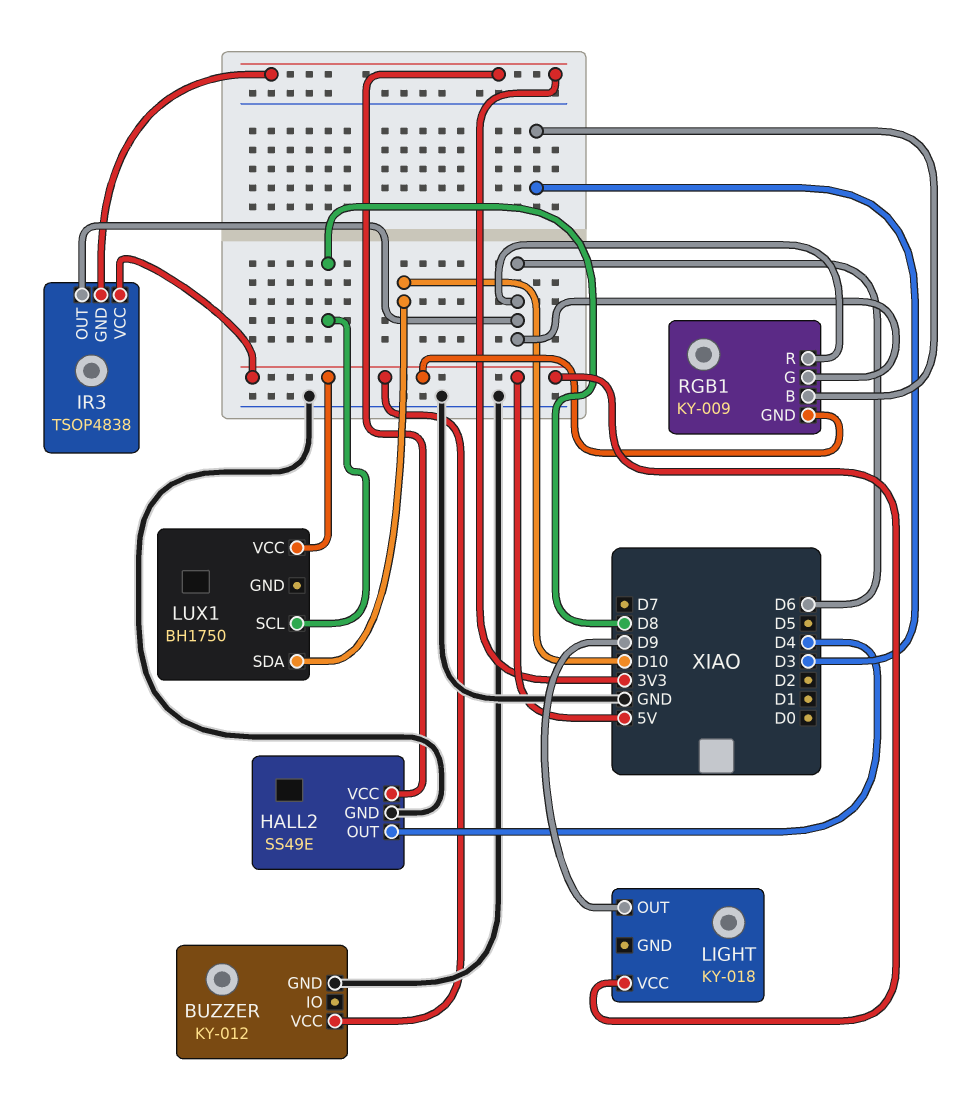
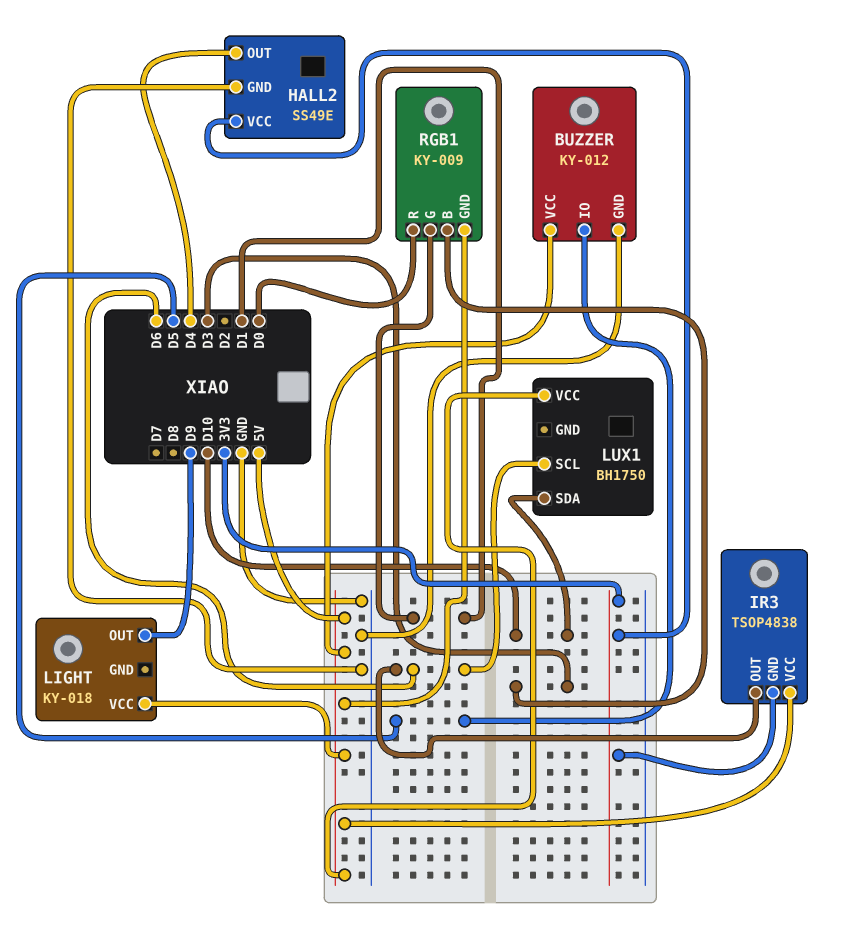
BUZZER pin IO: none -> D5
LUX1 pin SCL: D8 -> D6
RGB1 pin G: D6 -> D1
RGB1 pin R: D6 -> D0

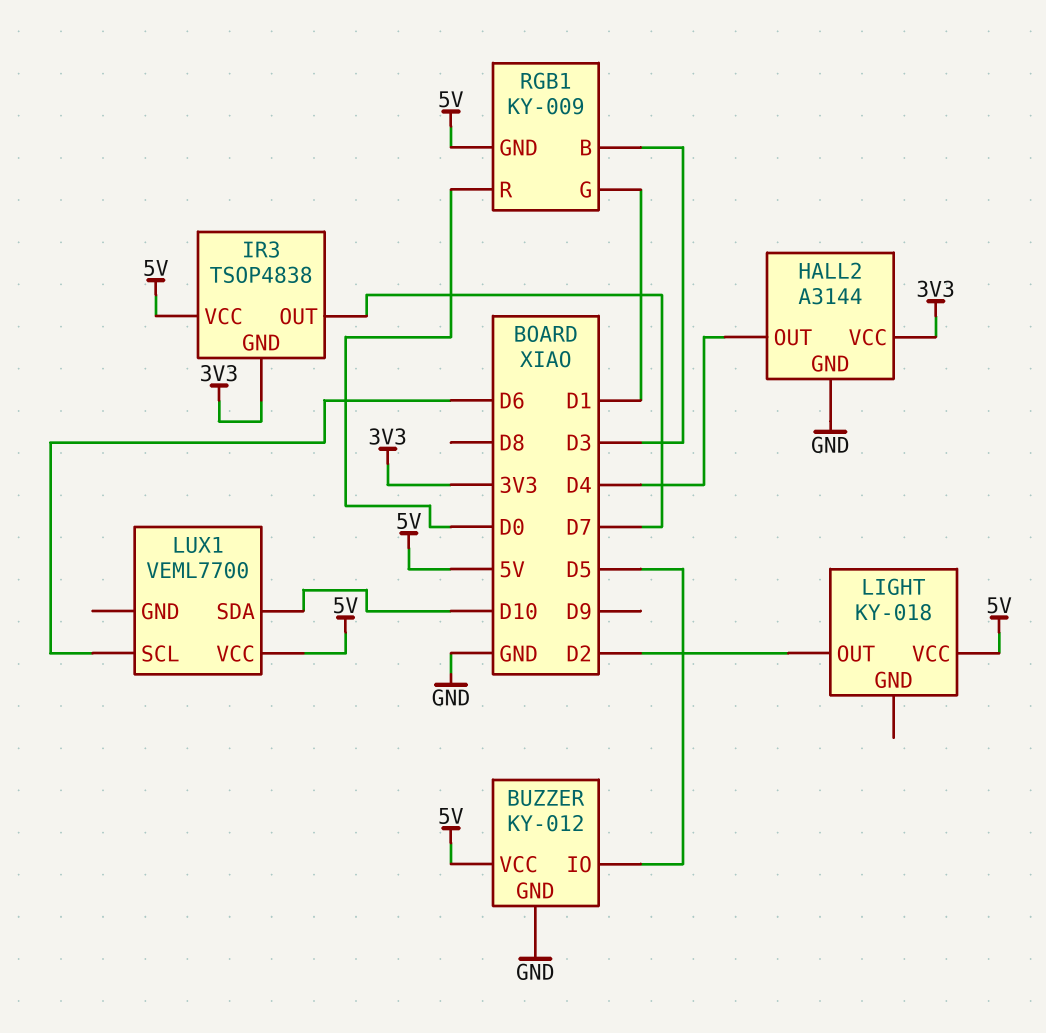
HALL2: SS49E -> A3144
IR3 pin OUT: D6 -> D7
LIGHT pin OUT: D9 -> D2
LUX1: BH1750 -> VEML7700

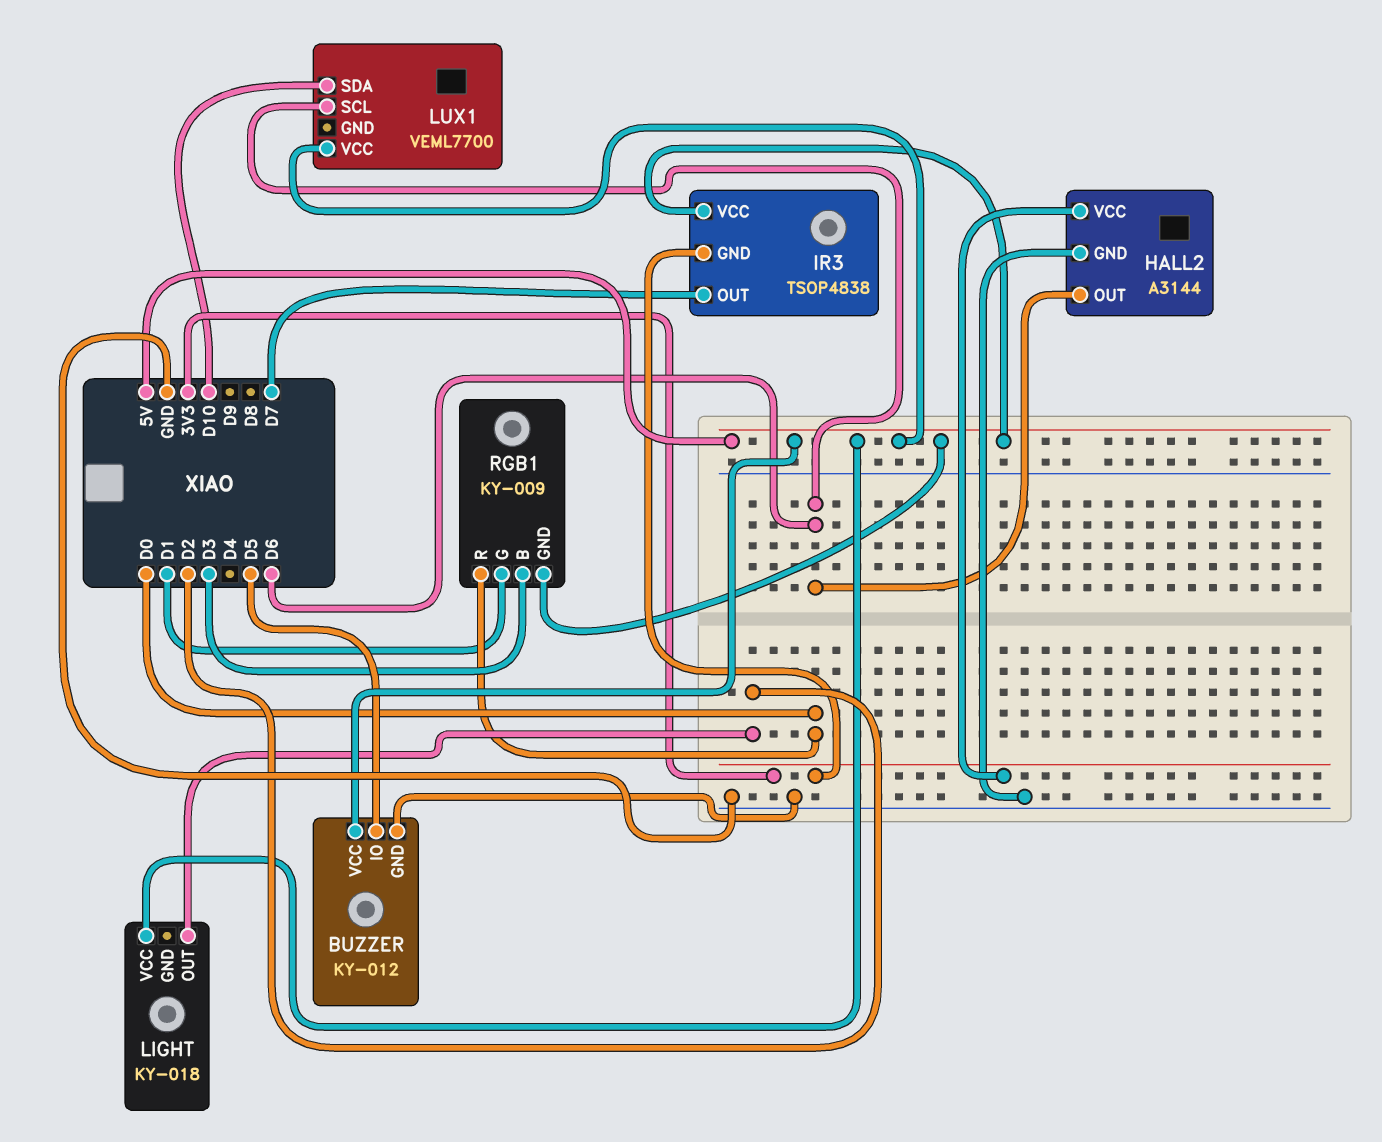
HALL2 pin OUT: D4 -> D6

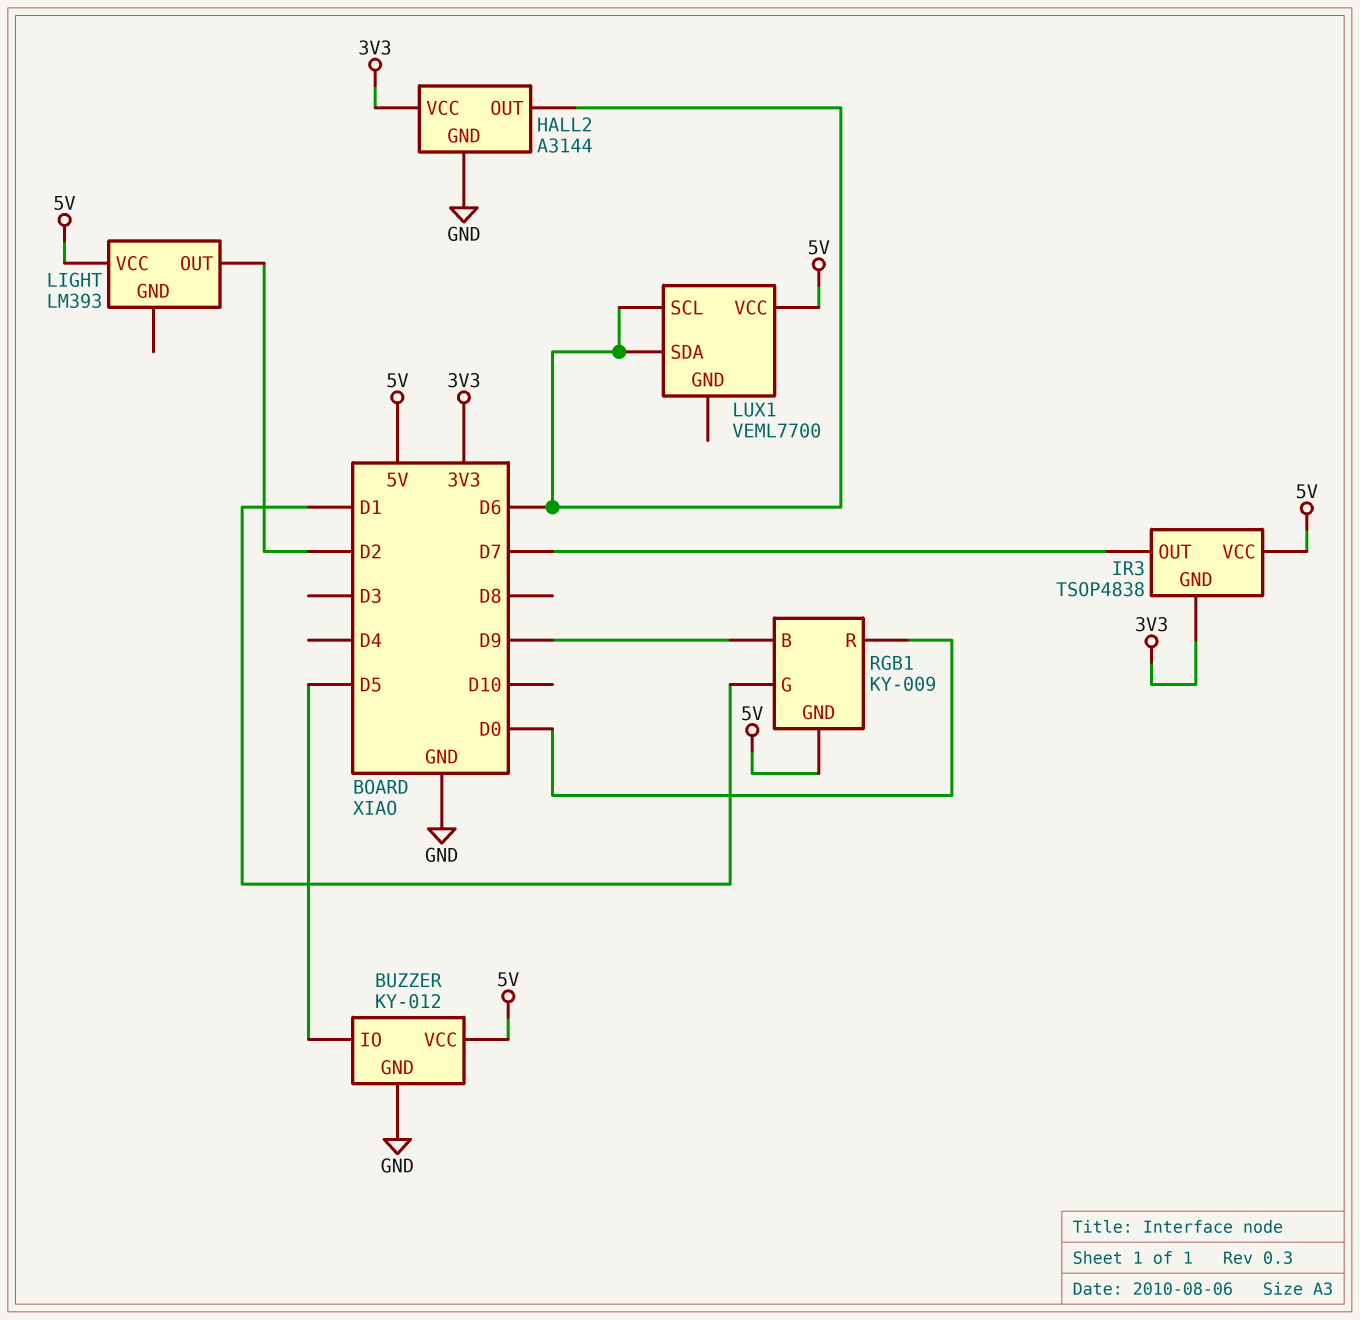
LIGHT: KY-018 -> LM393
LUX1 pin SDA: D10 -> D6
RGB1 pin B: D3 -> D9

